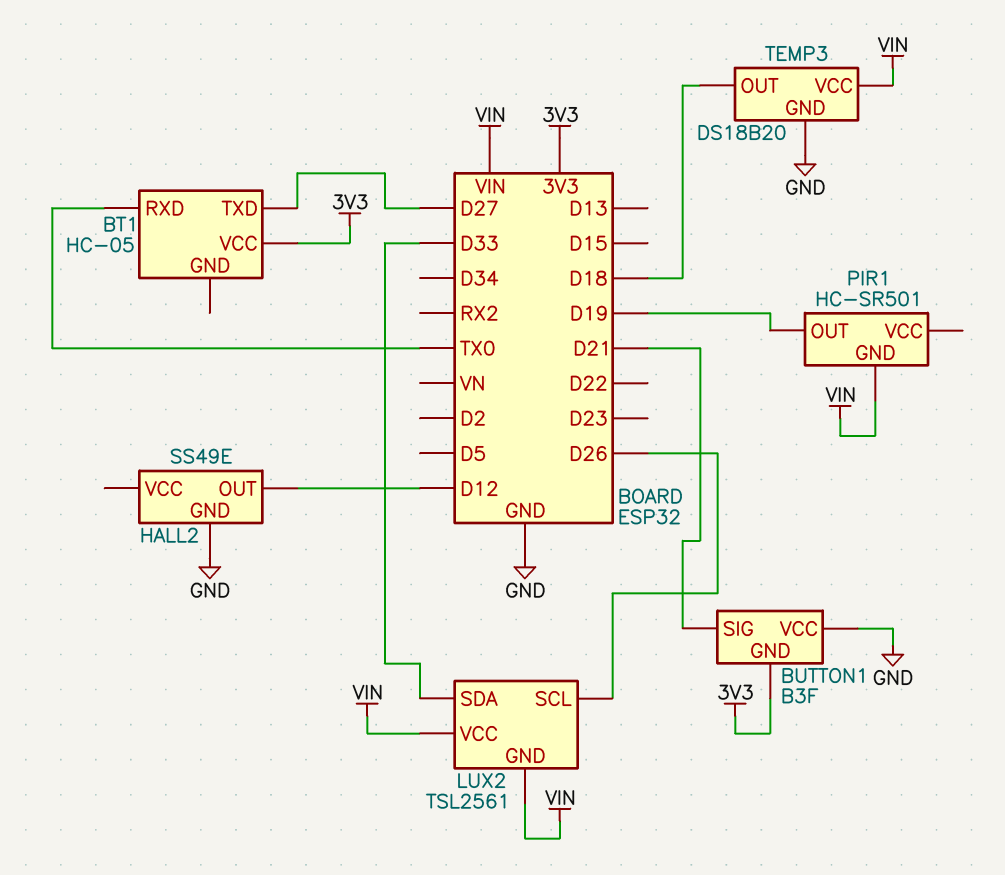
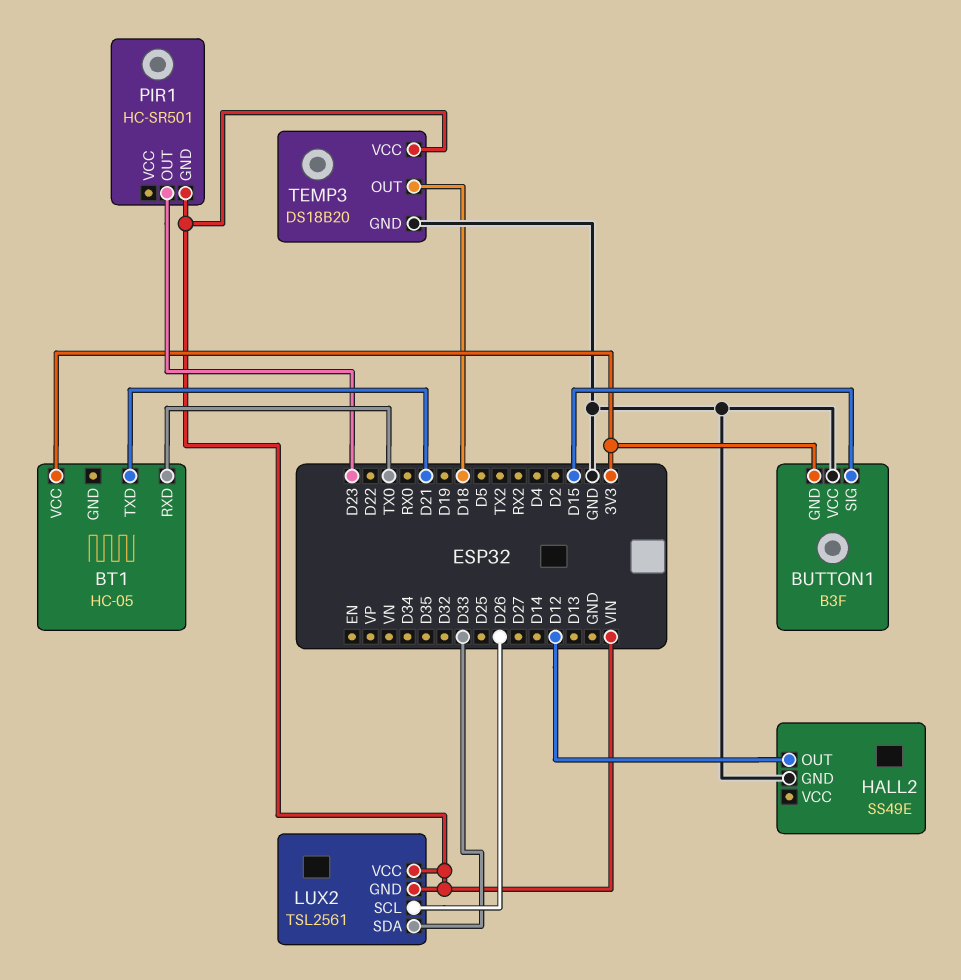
BT1 pin TXD: D27 -> D21
BUTTON1 pin SIG: D21 -> D15
PIR1 pin OUT: D19 -> D23

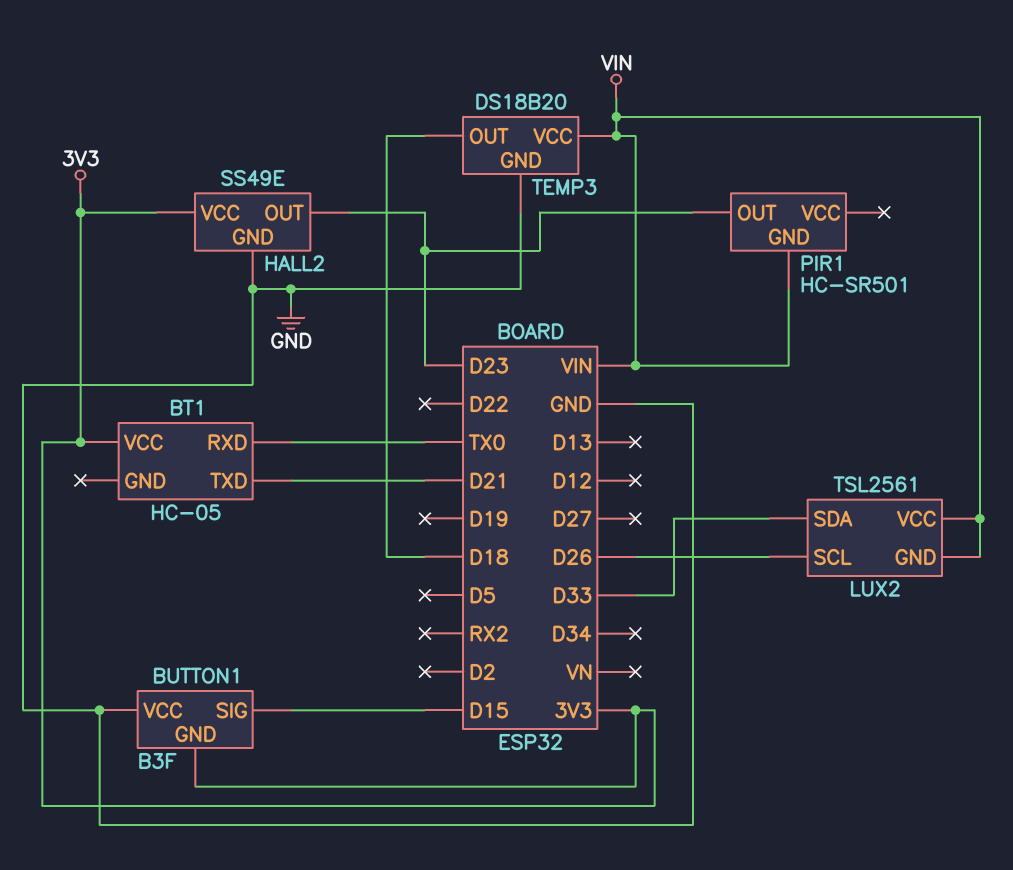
HALL2 pin OUT: D12 -> D23
HALL2 pin VCC: none -> 3V3

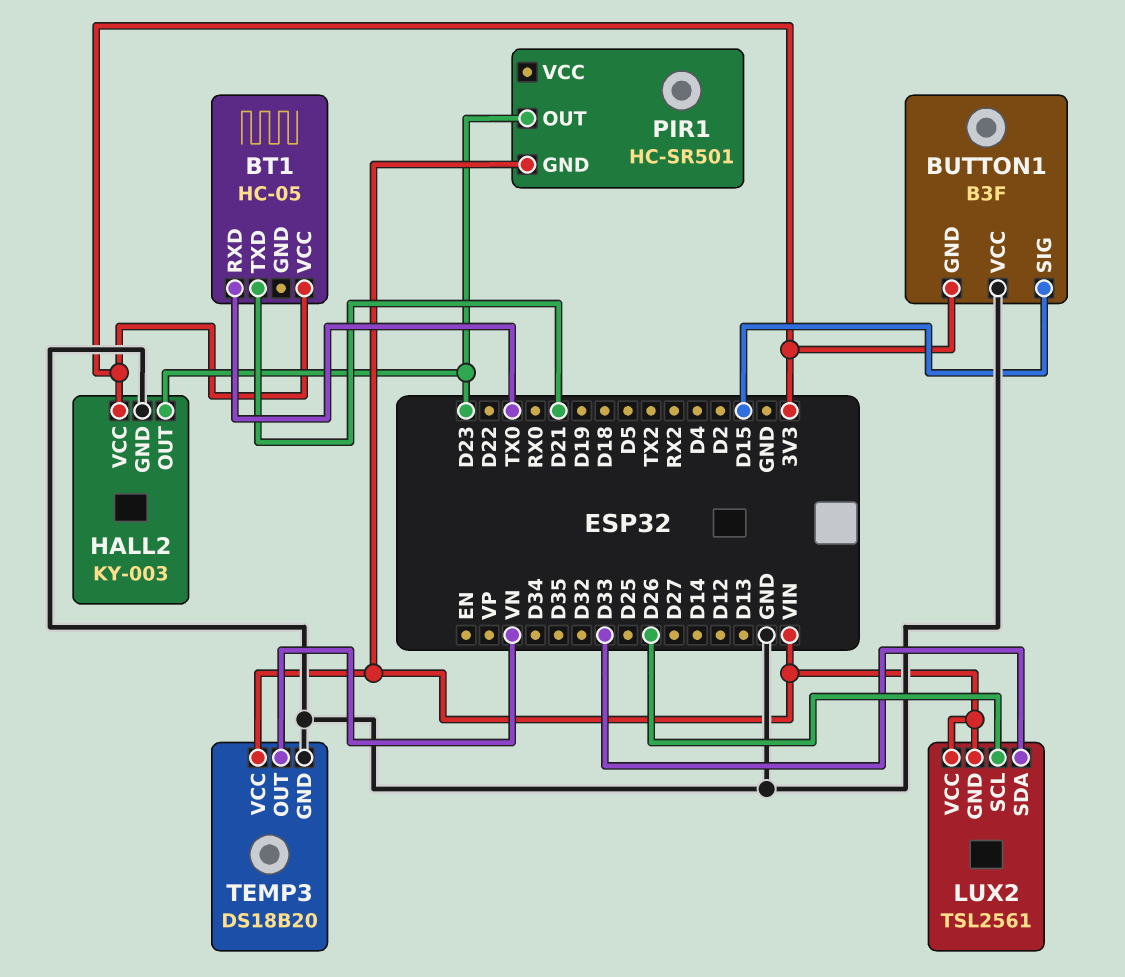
HALL2: SS49E -> KY-003
TEMP3 pin OUT: D18 -> VN

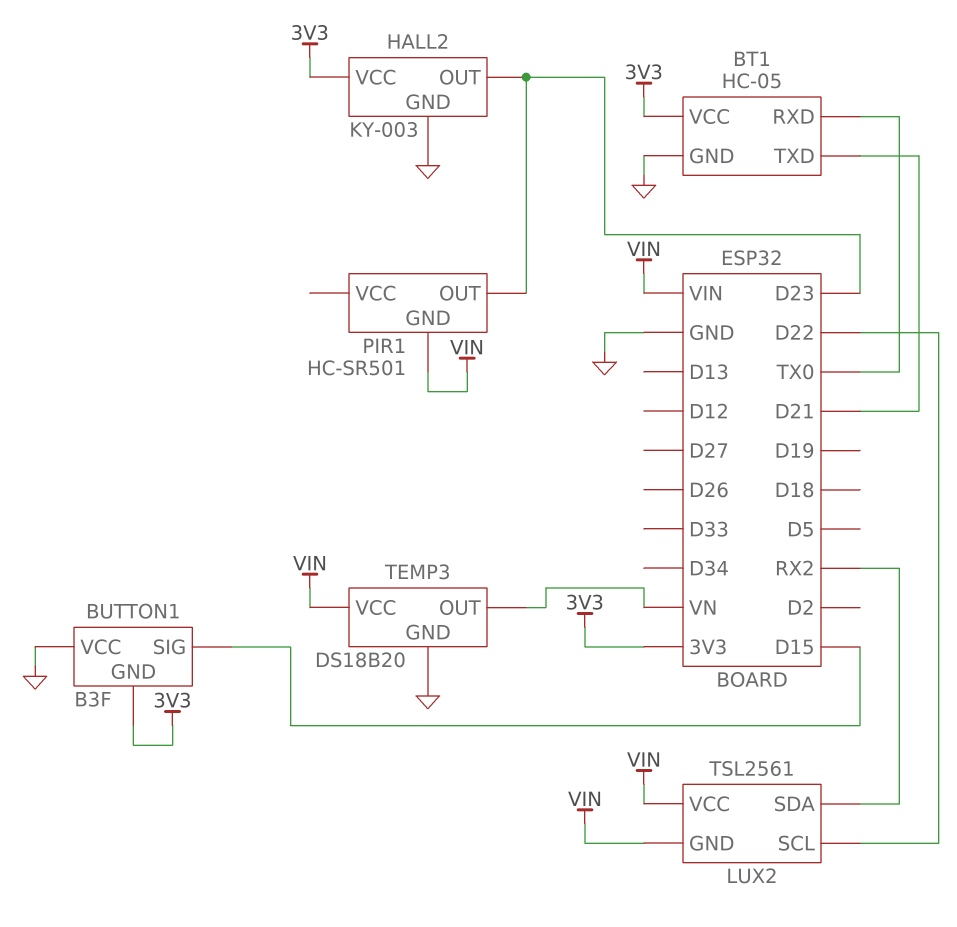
BT1 pin GND: none -> GND
LUX2 pin SCL: D26 -> D22
LUX2 pin SDA: D33 -> RX2

